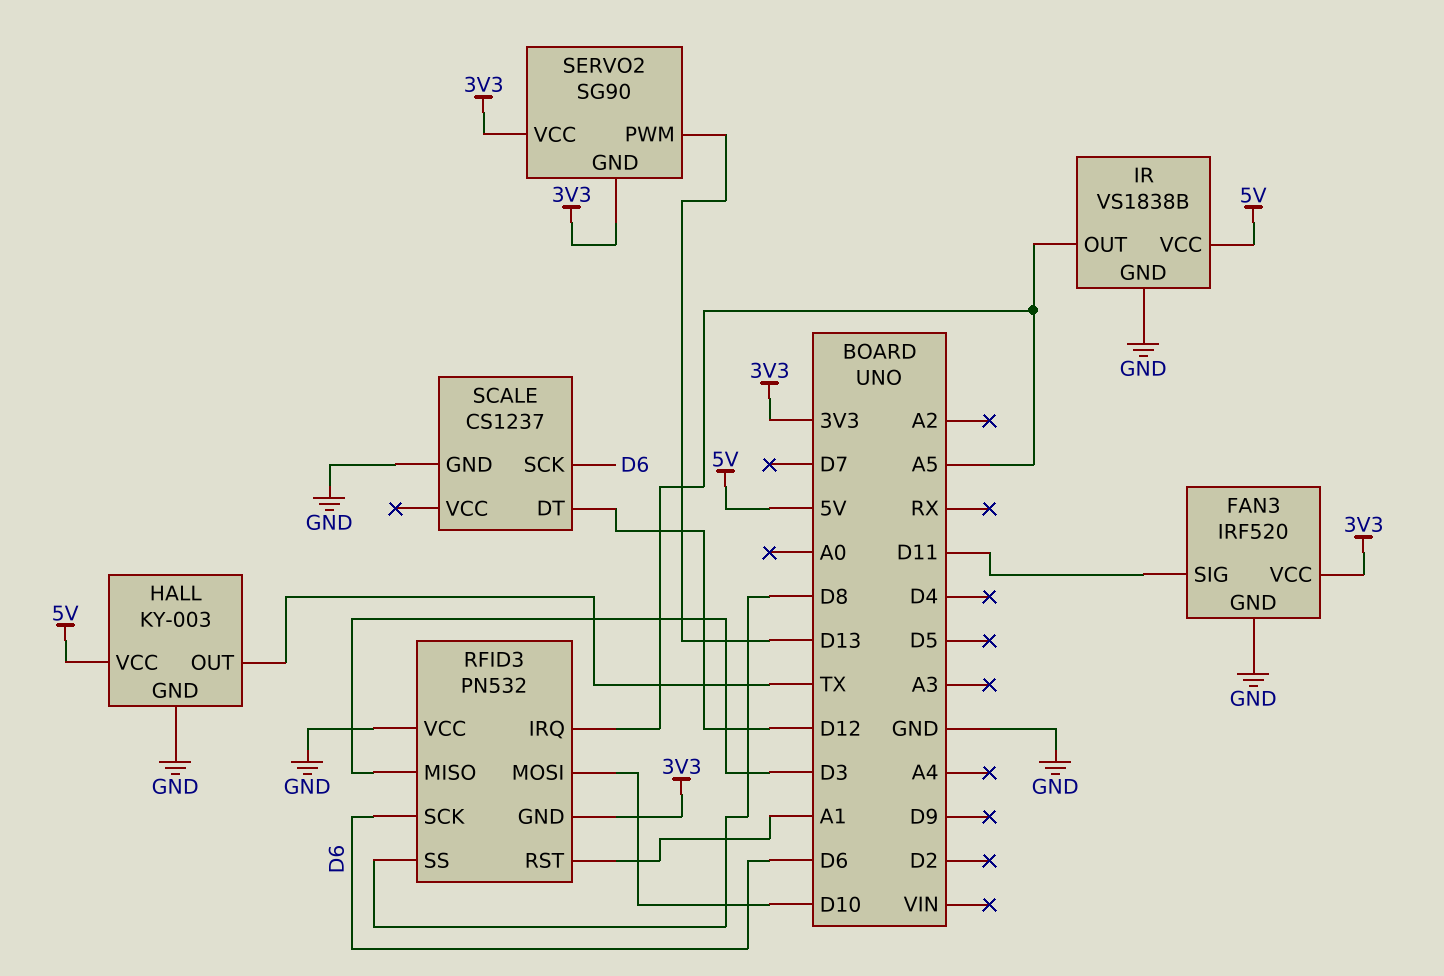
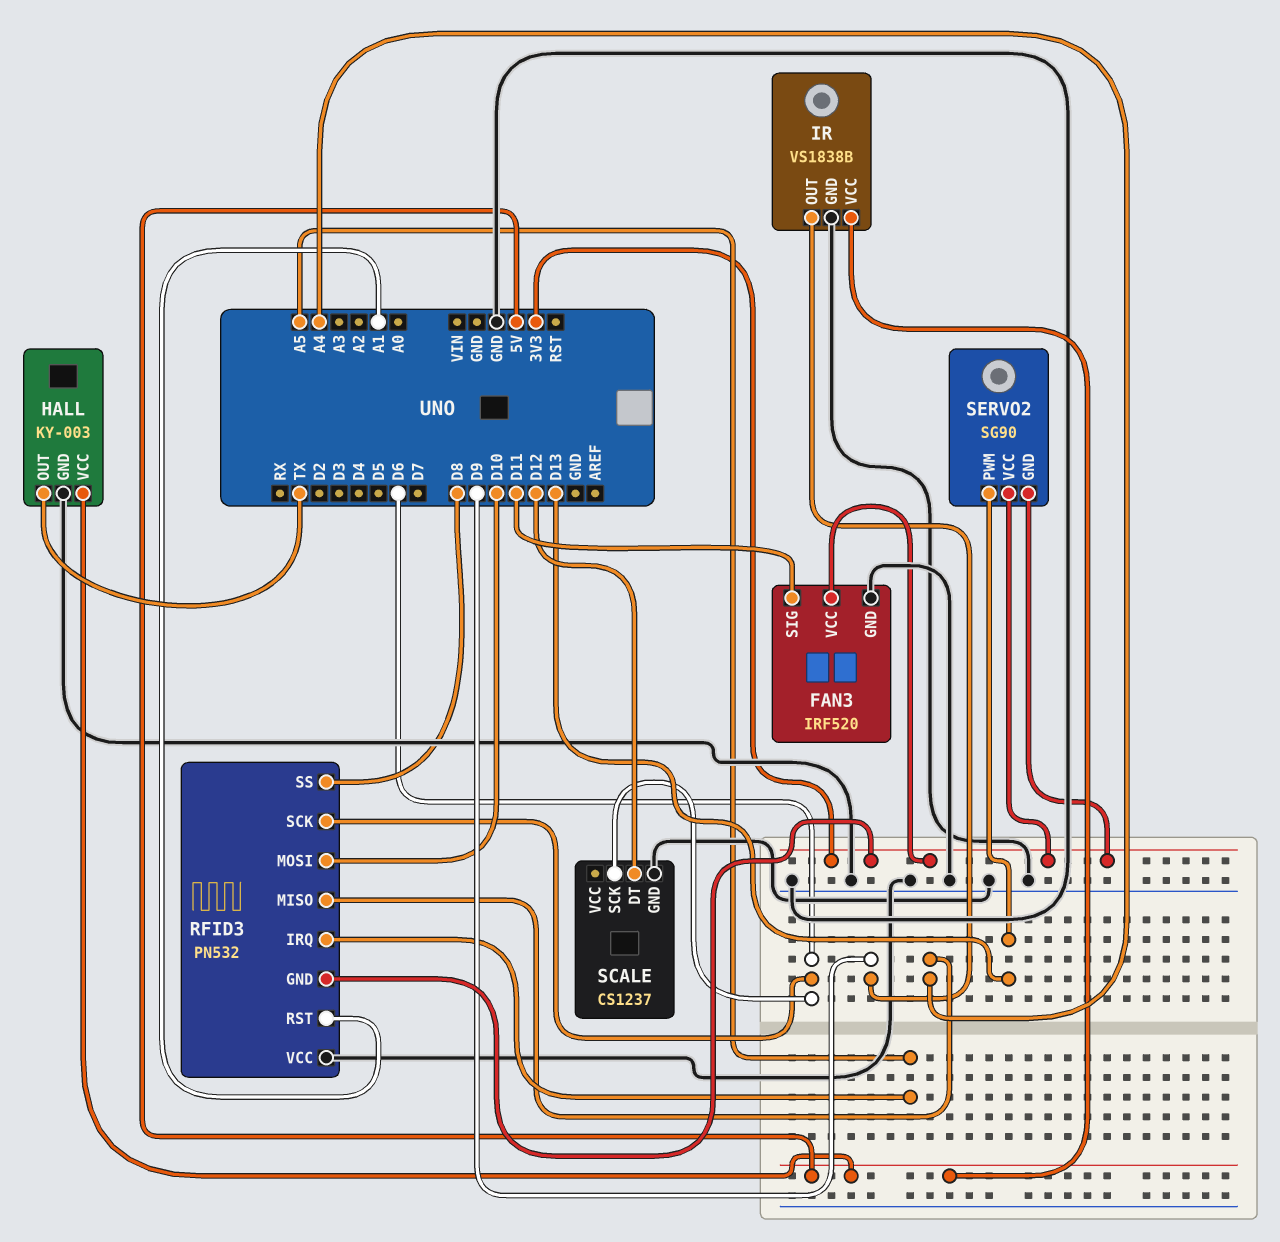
IR pin OUT: A5 -> D9
RFID3 pin MISO: D3 -> A4

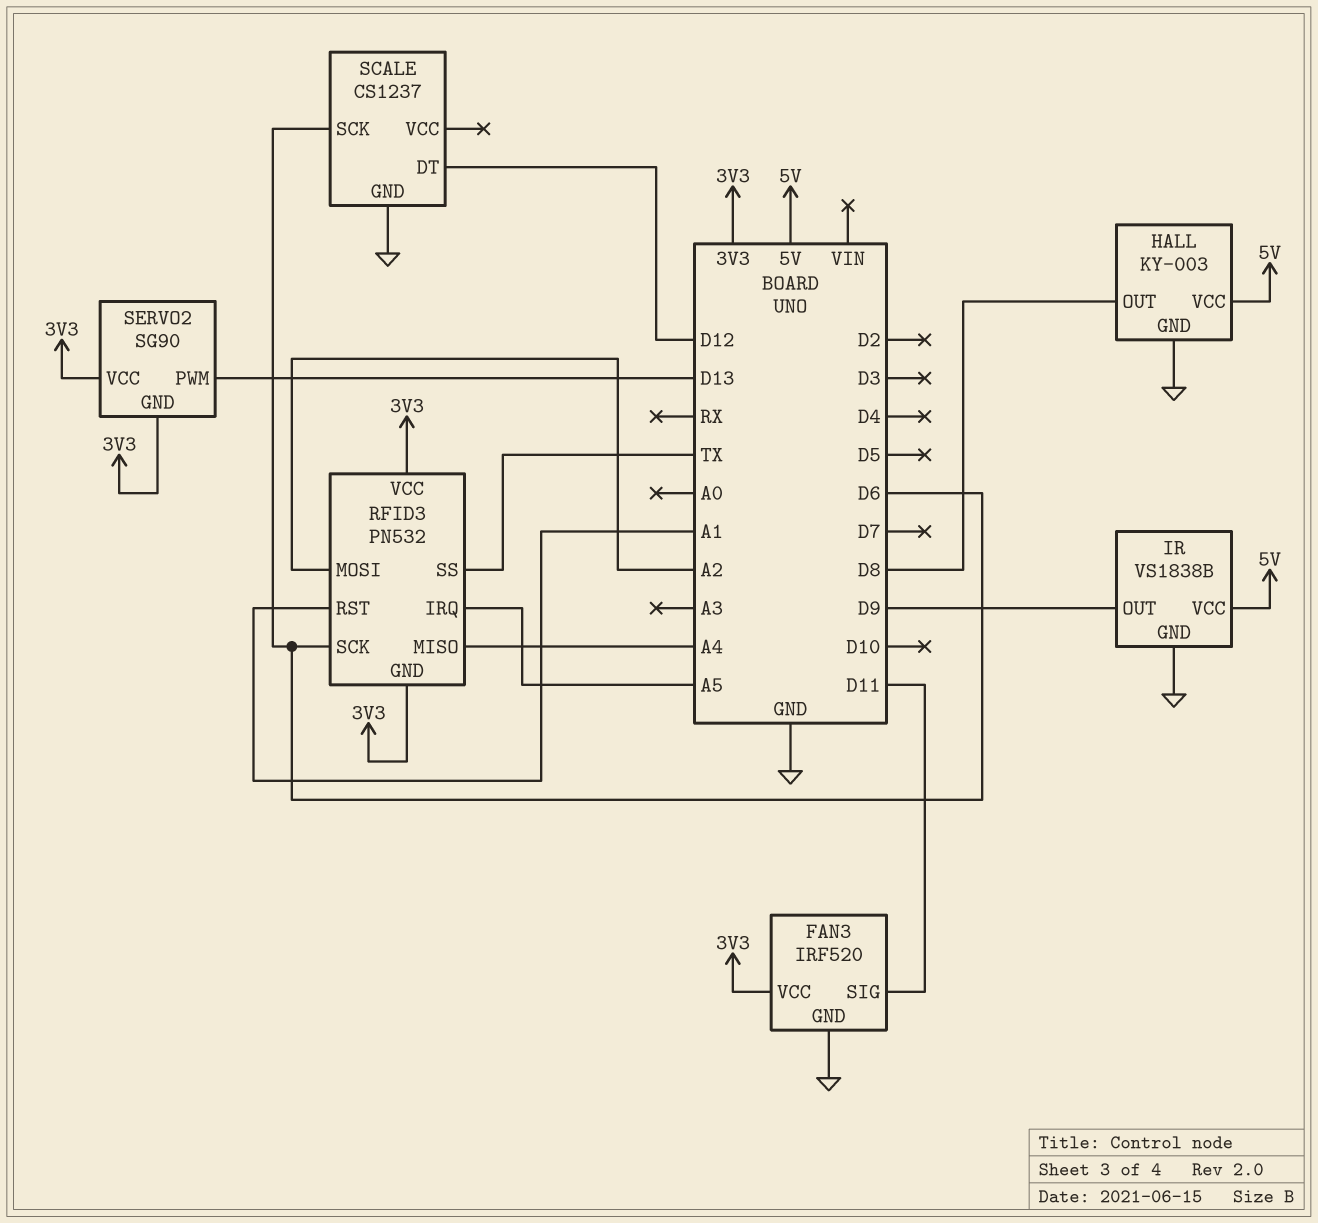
HALL pin OUT: TX -> D8
RFID3 pin MOSI: D10 -> A2
RFID3 pin SS: D8 -> TX
RFID3 pin VCC: GND -> 3V3

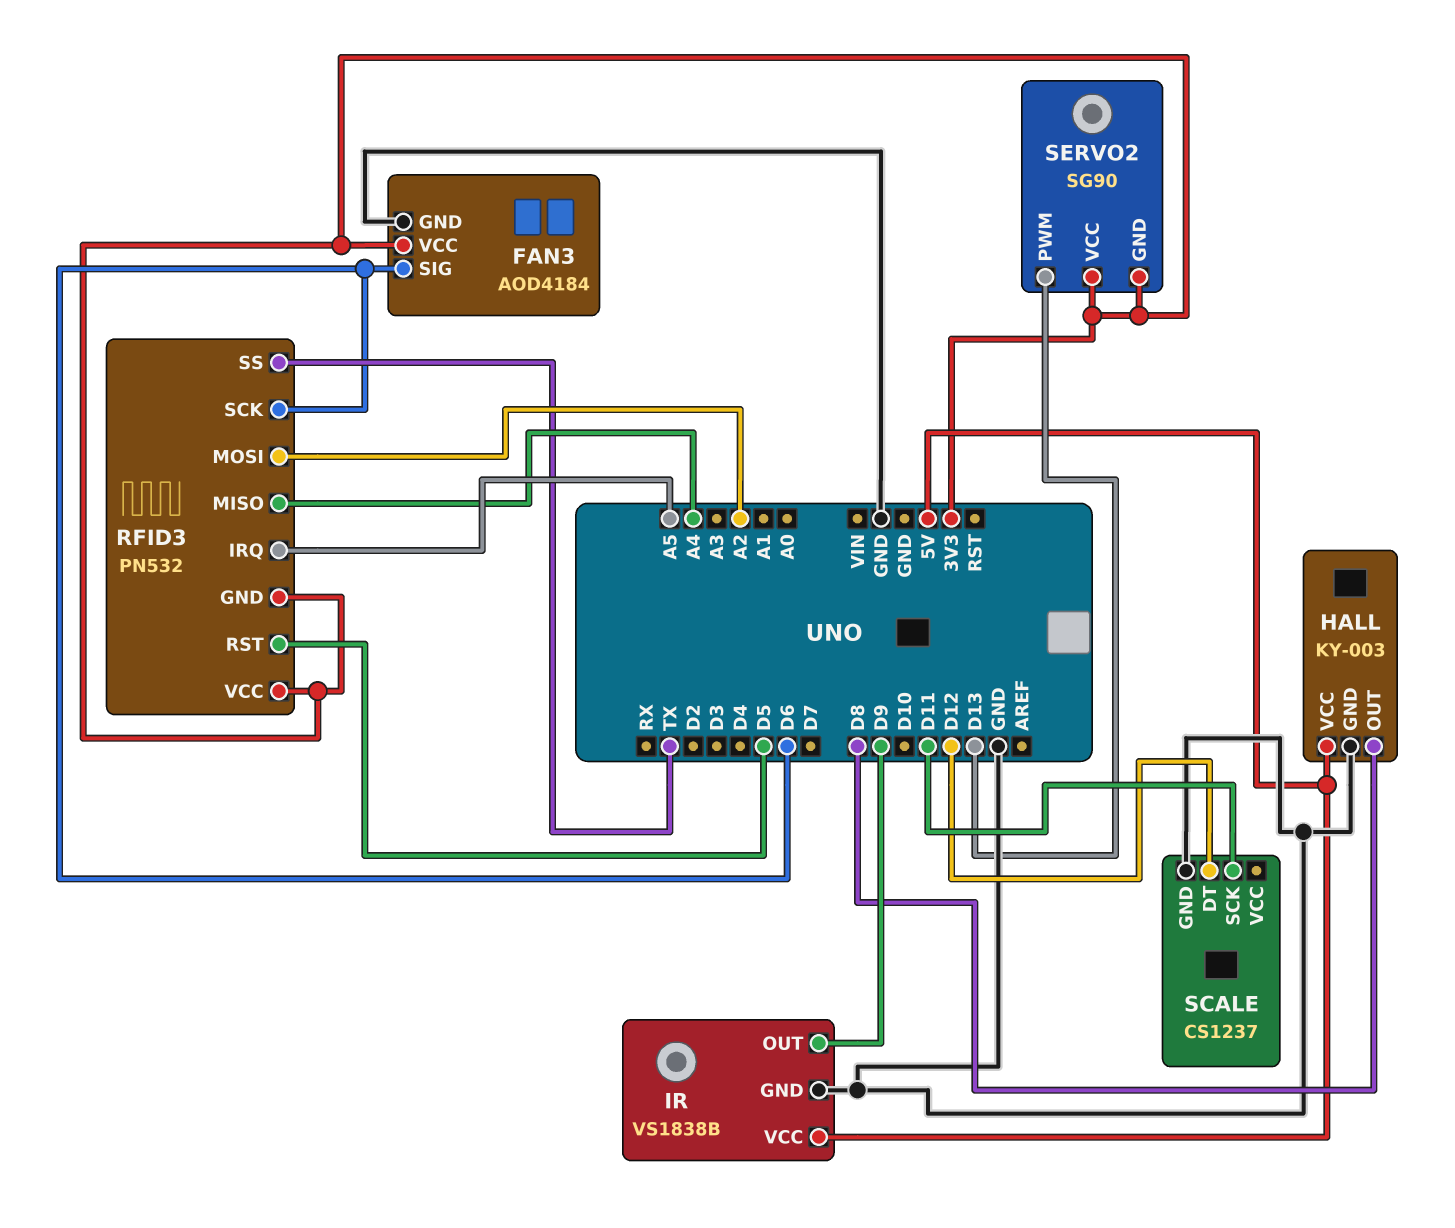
FAN3: IRF520 -> AOD4184
FAN3 pin SIG: D11 -> D6
RFID3 pin RST: A1 -> D5
SCALE pin SCK: D6 -> D11

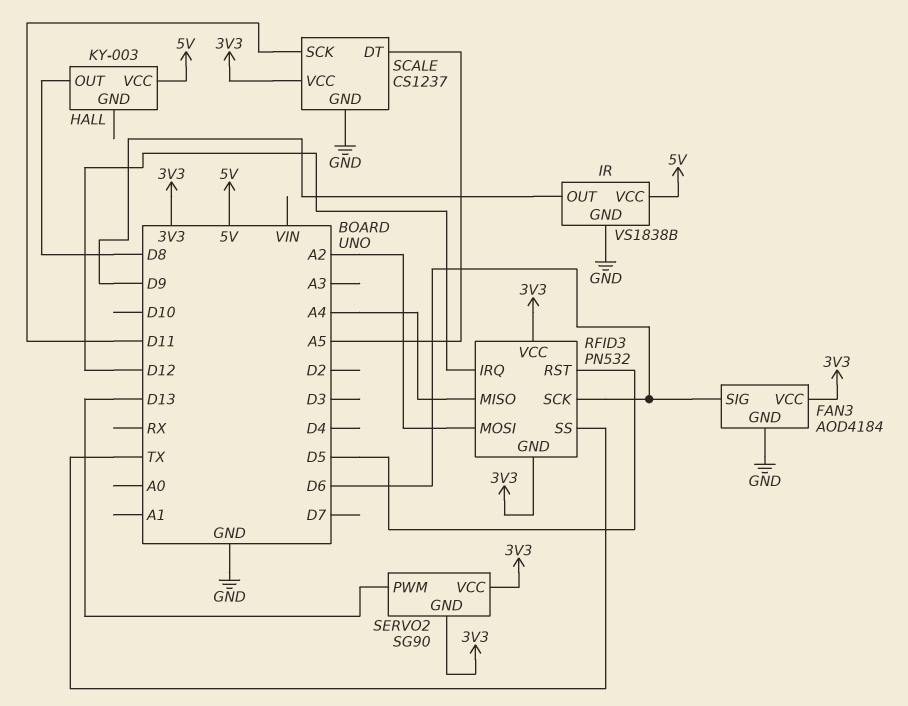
HALL pin GND: GND -> none
RFID3 pin IRQ: A5 -> D12
SCALE pin DT: D12 -> A5
SCALE pin VCC: none -> 3V3

